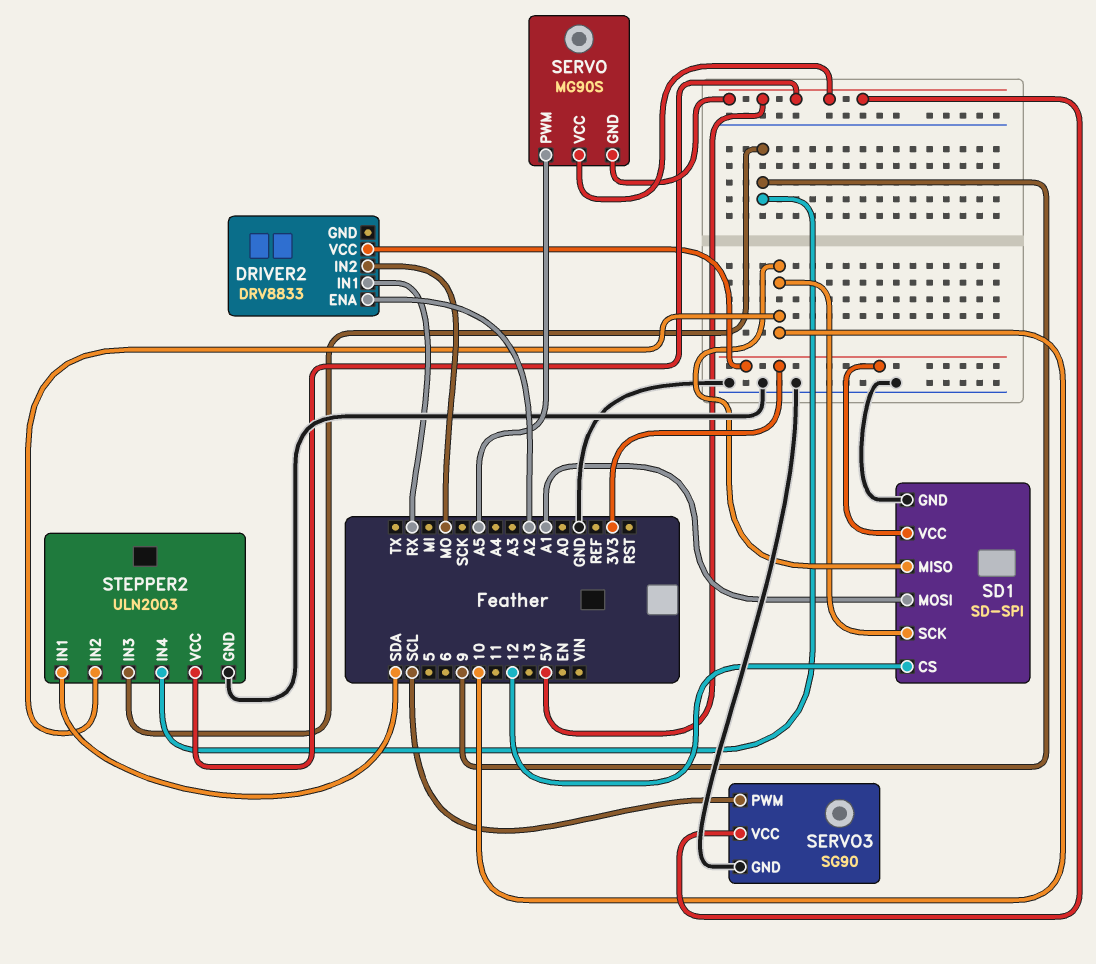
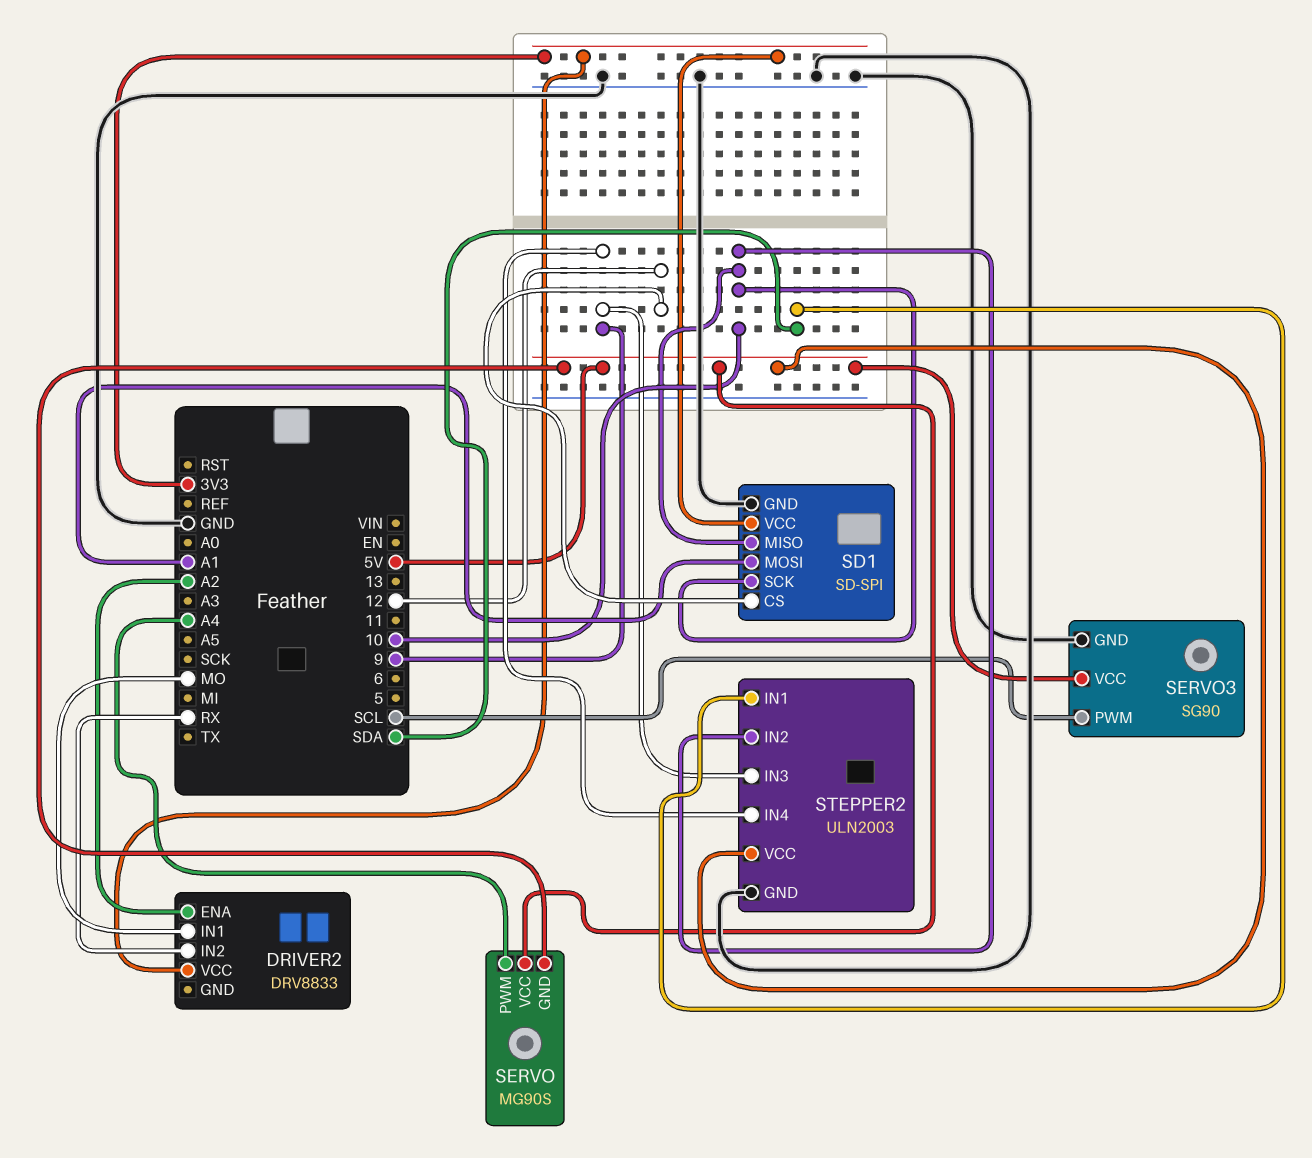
DRIVER2 pin IN1: RX -> MO
DRIVER2 pin IN2: MO -> RX
SERVO pin PWM: A5 -> A4

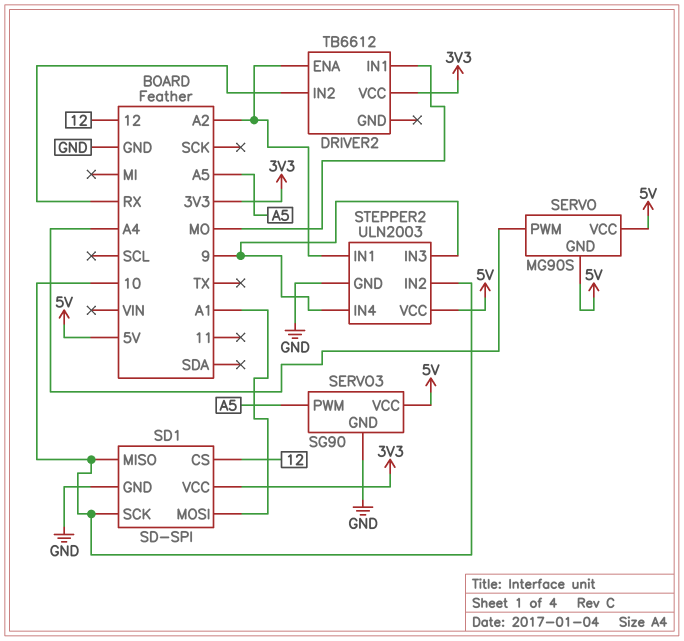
DRIVER2: DRV8833 -> TB6612
SERVO3 pin PWM: SCL -> A5
STEPPER2 pin IN1: SDA -> A2

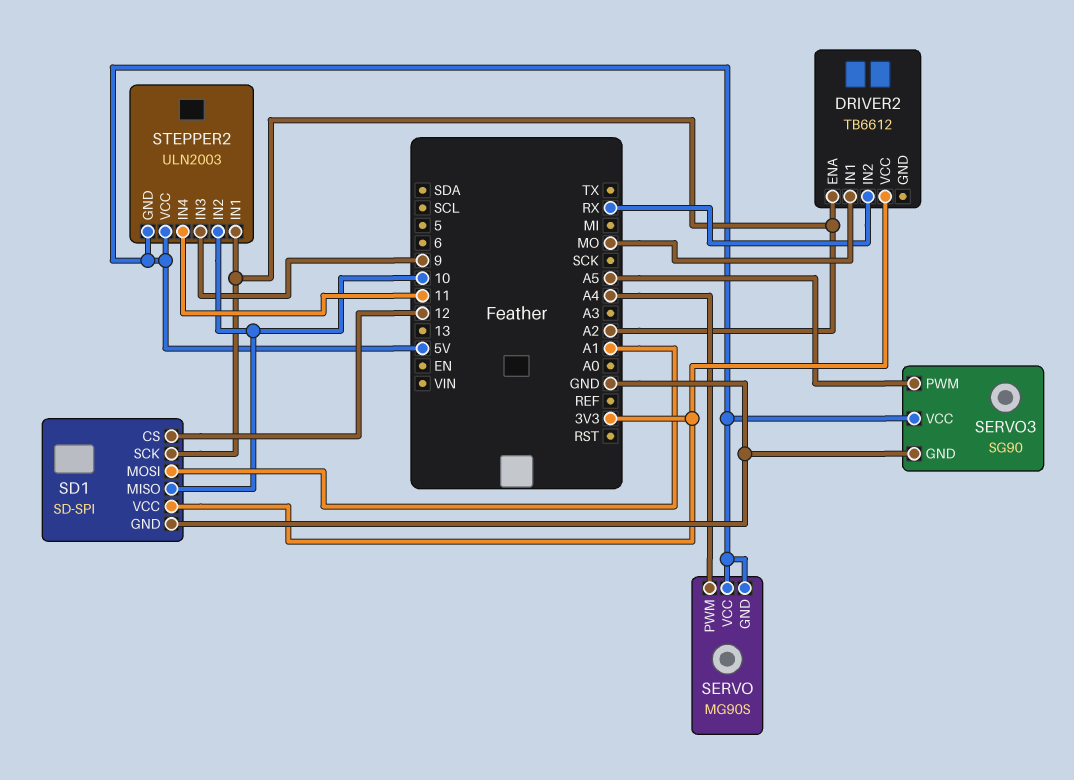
SD1 pin SCK: 10 -> A2
STEPPER2 pin GND: GND -> 5V
STEPPER2 pin IN4: 9 -> 11

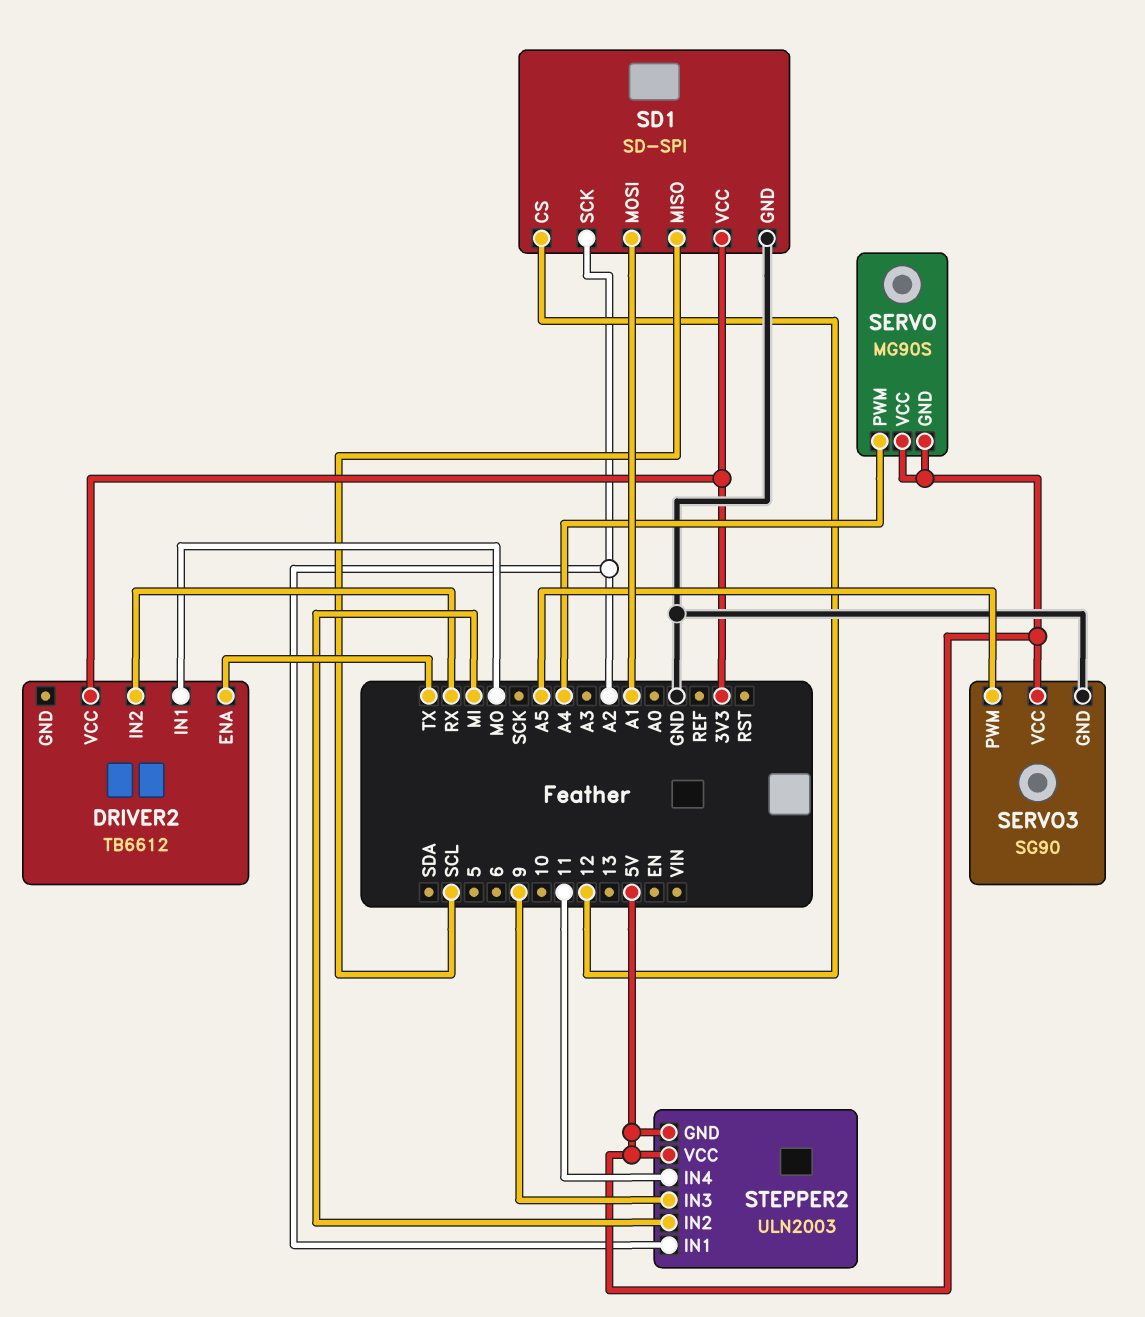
DRIVER2 pin ENA: A2 -> TX
SD1 pin MISO: 10 -> SCL
STEPPER2 pin IN2: 10 -> MI

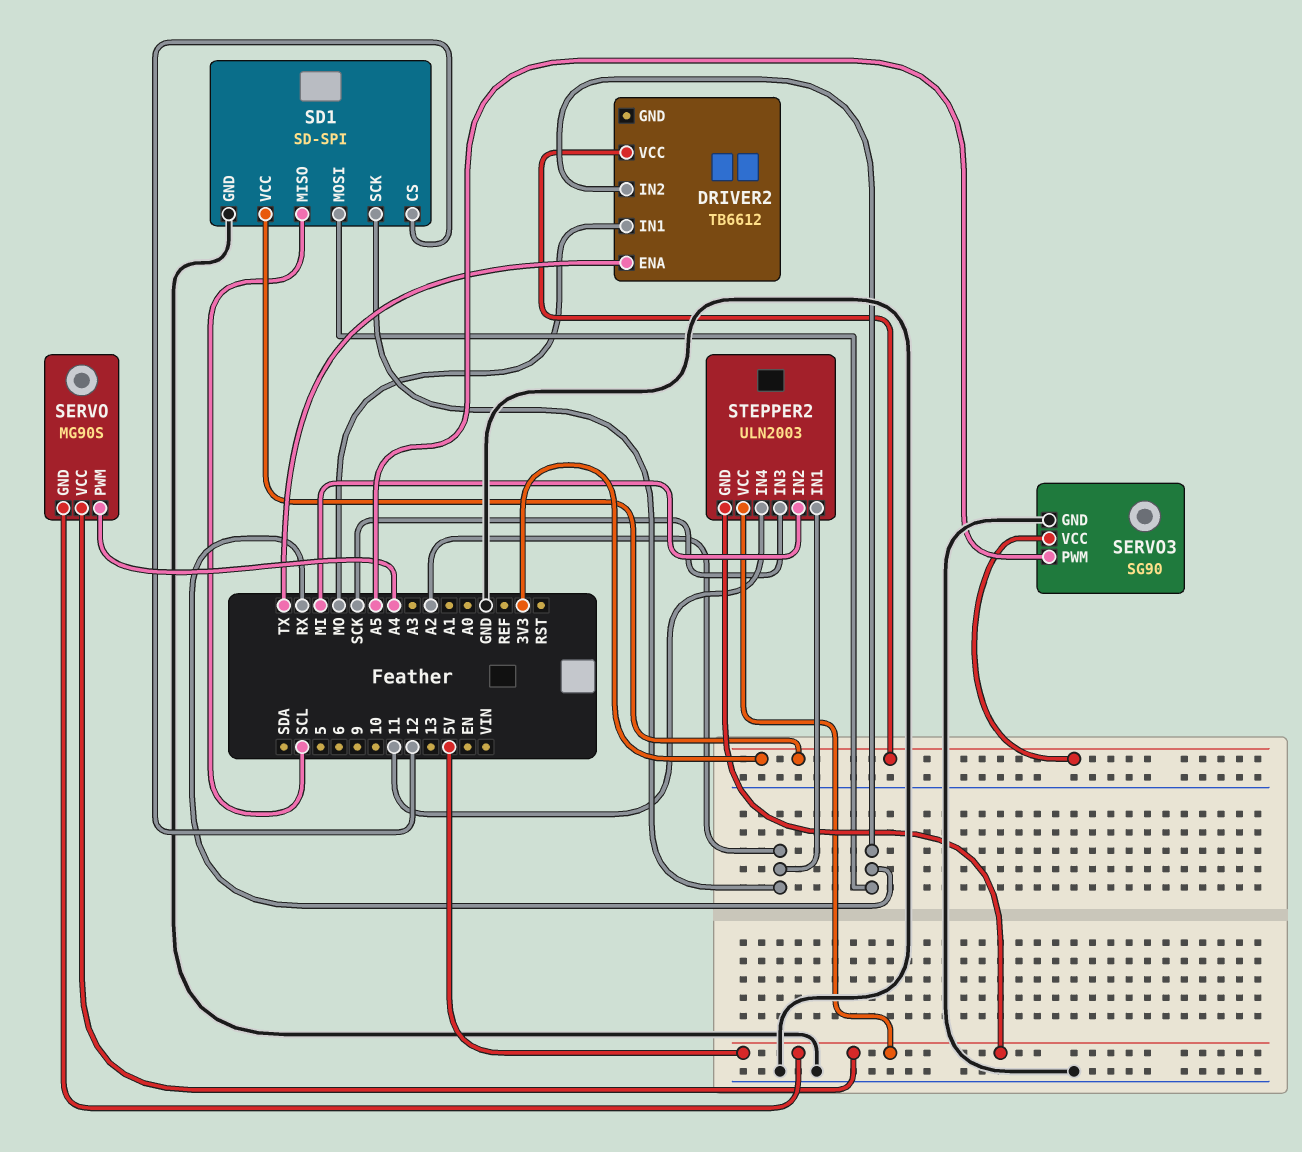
SD1 pin MOSI: A1 -> RX
SERVO3 pin VCC: 5V -> 3V3
STEPPER2 pin IN3: 9 -> SCK

